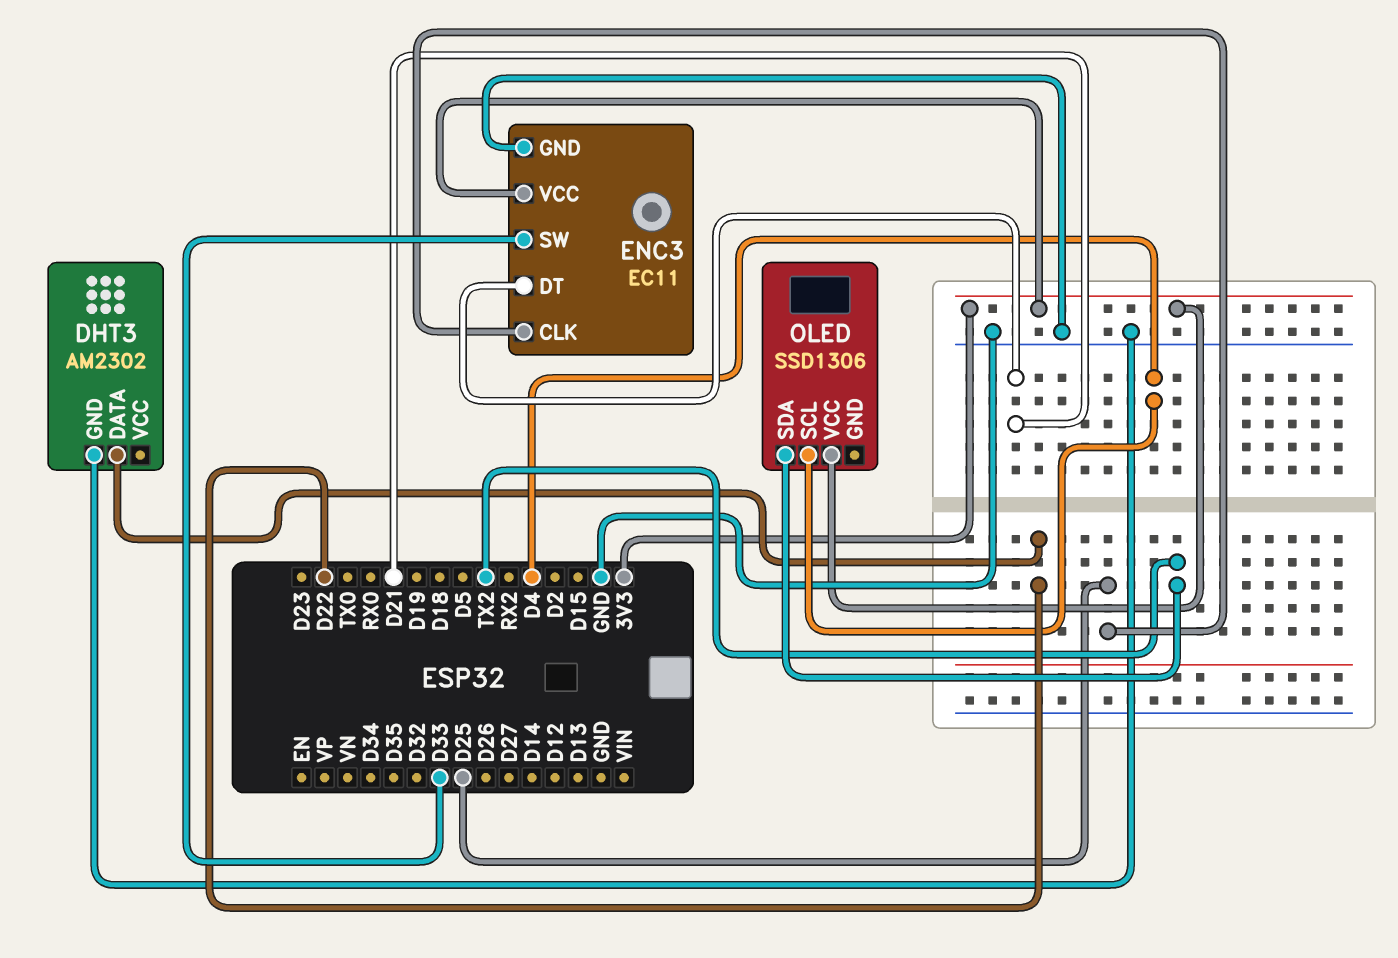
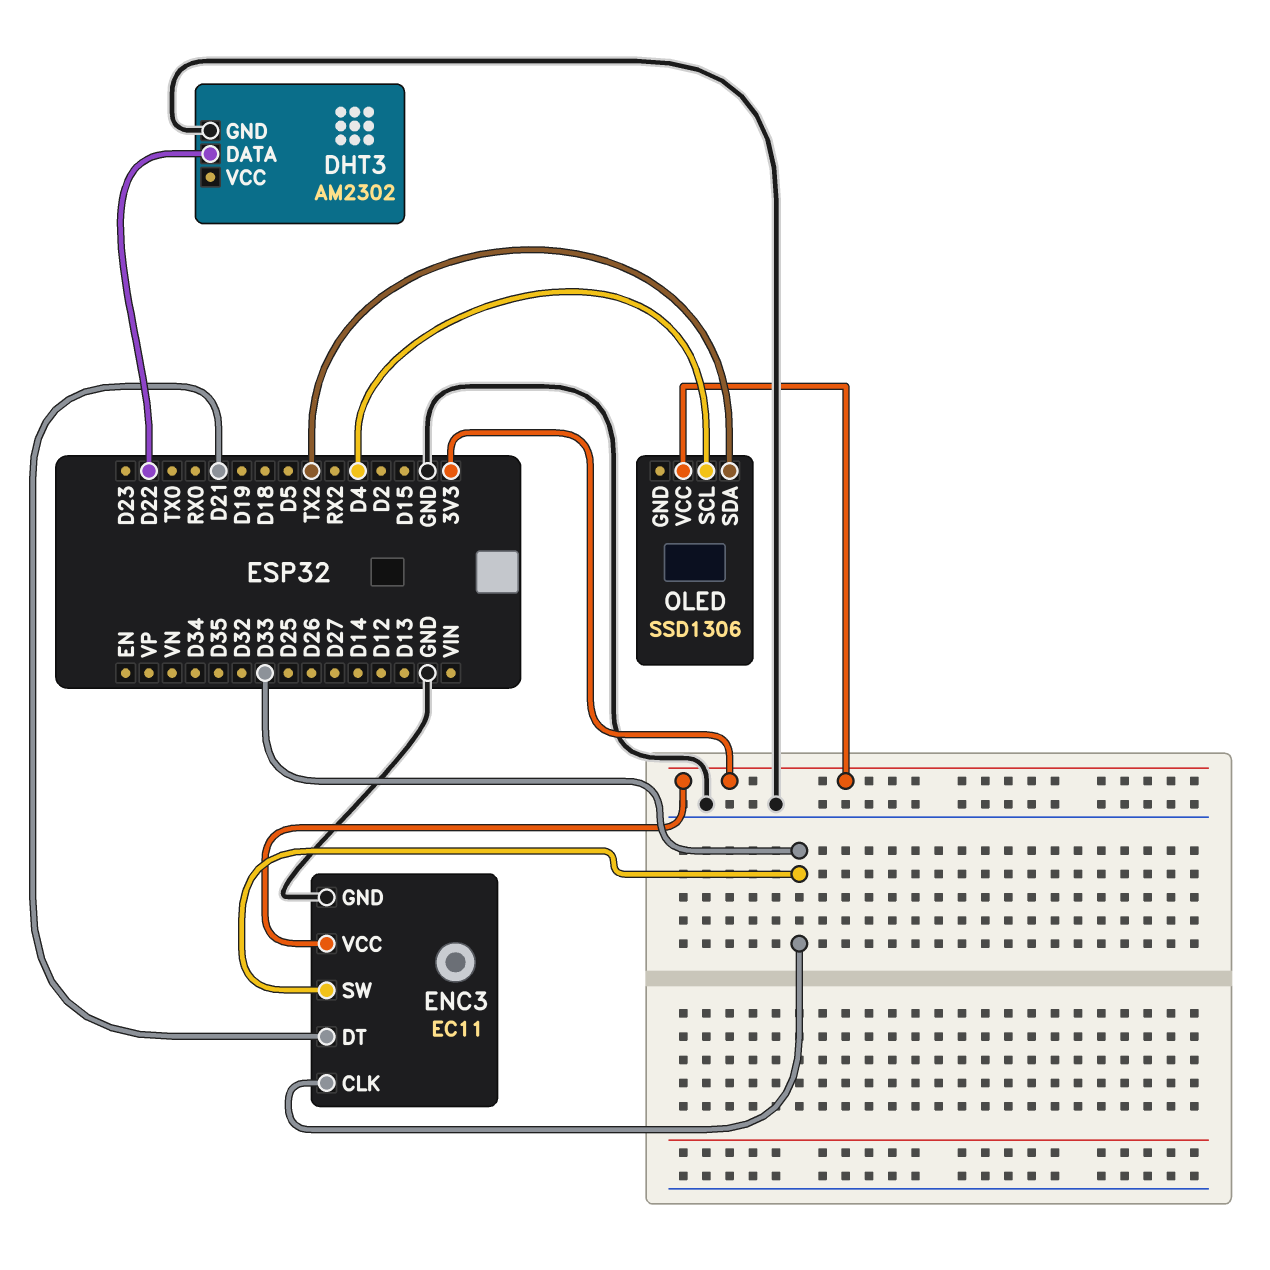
ENC3 pin CLK: D25 -> D33

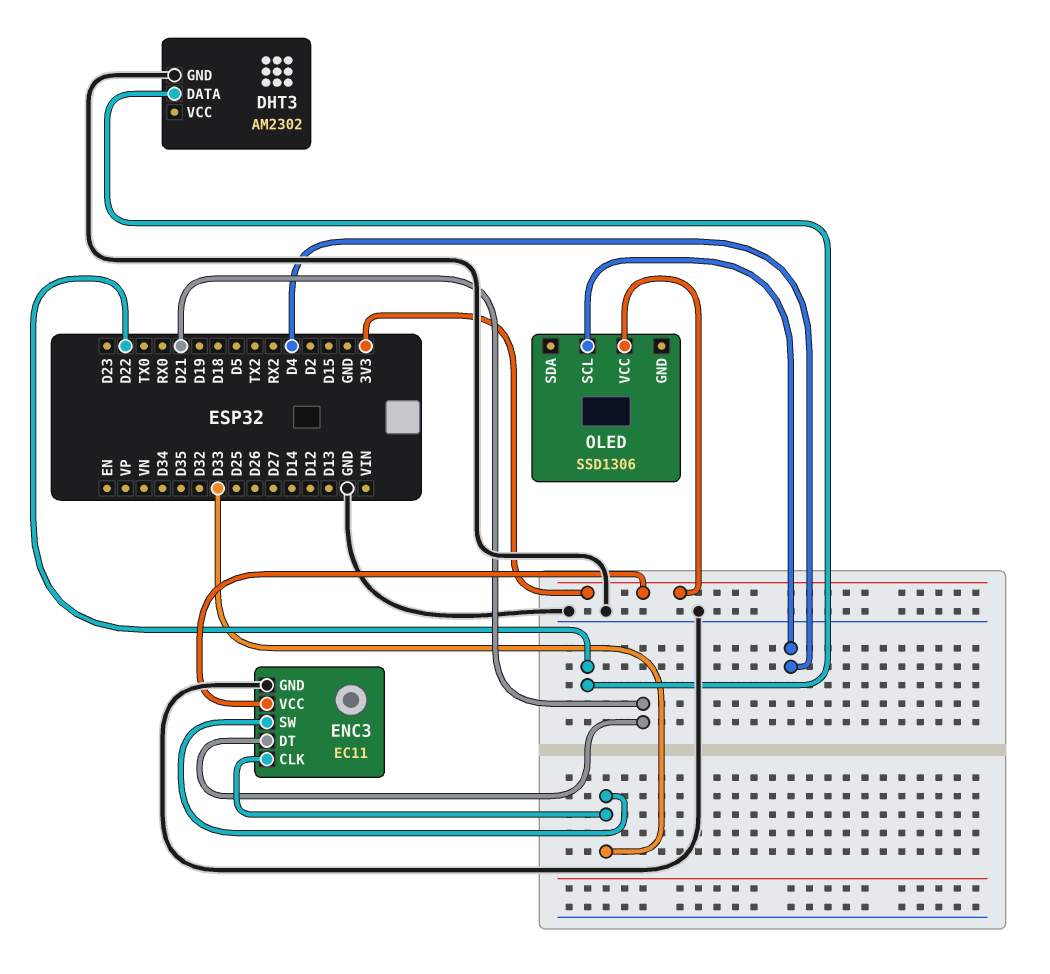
OLED pin SDA: TX2 -> none

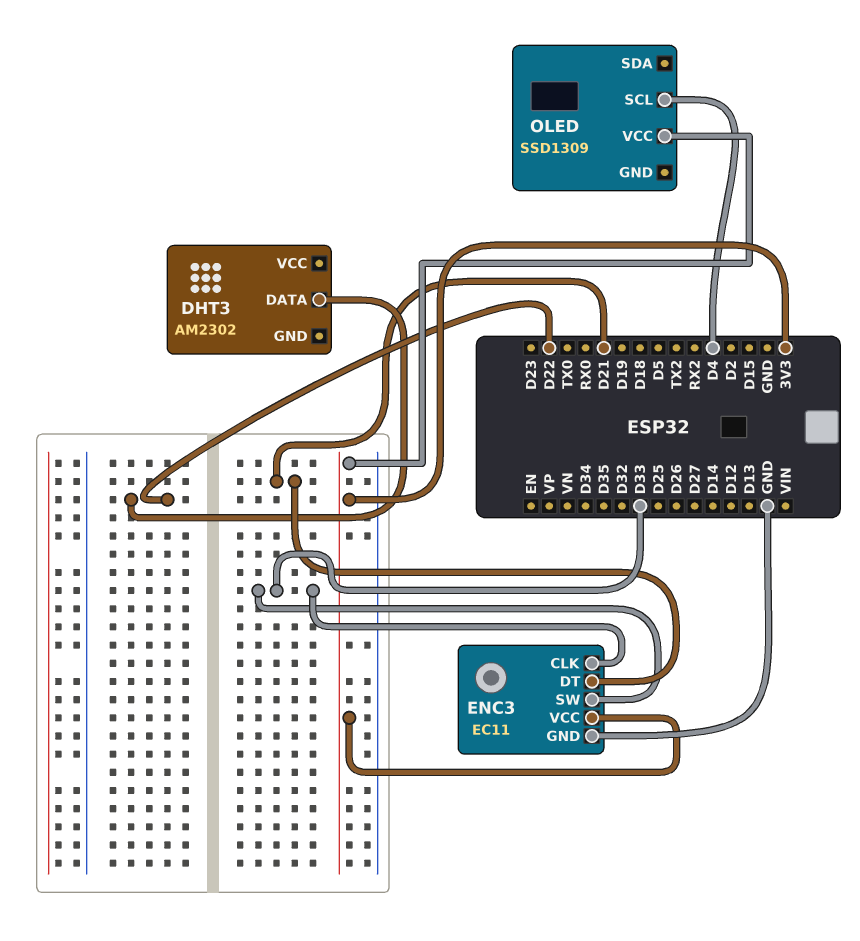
DHT3 pin GND: GND -> none
OLED: SSD1306 -> SSD1309

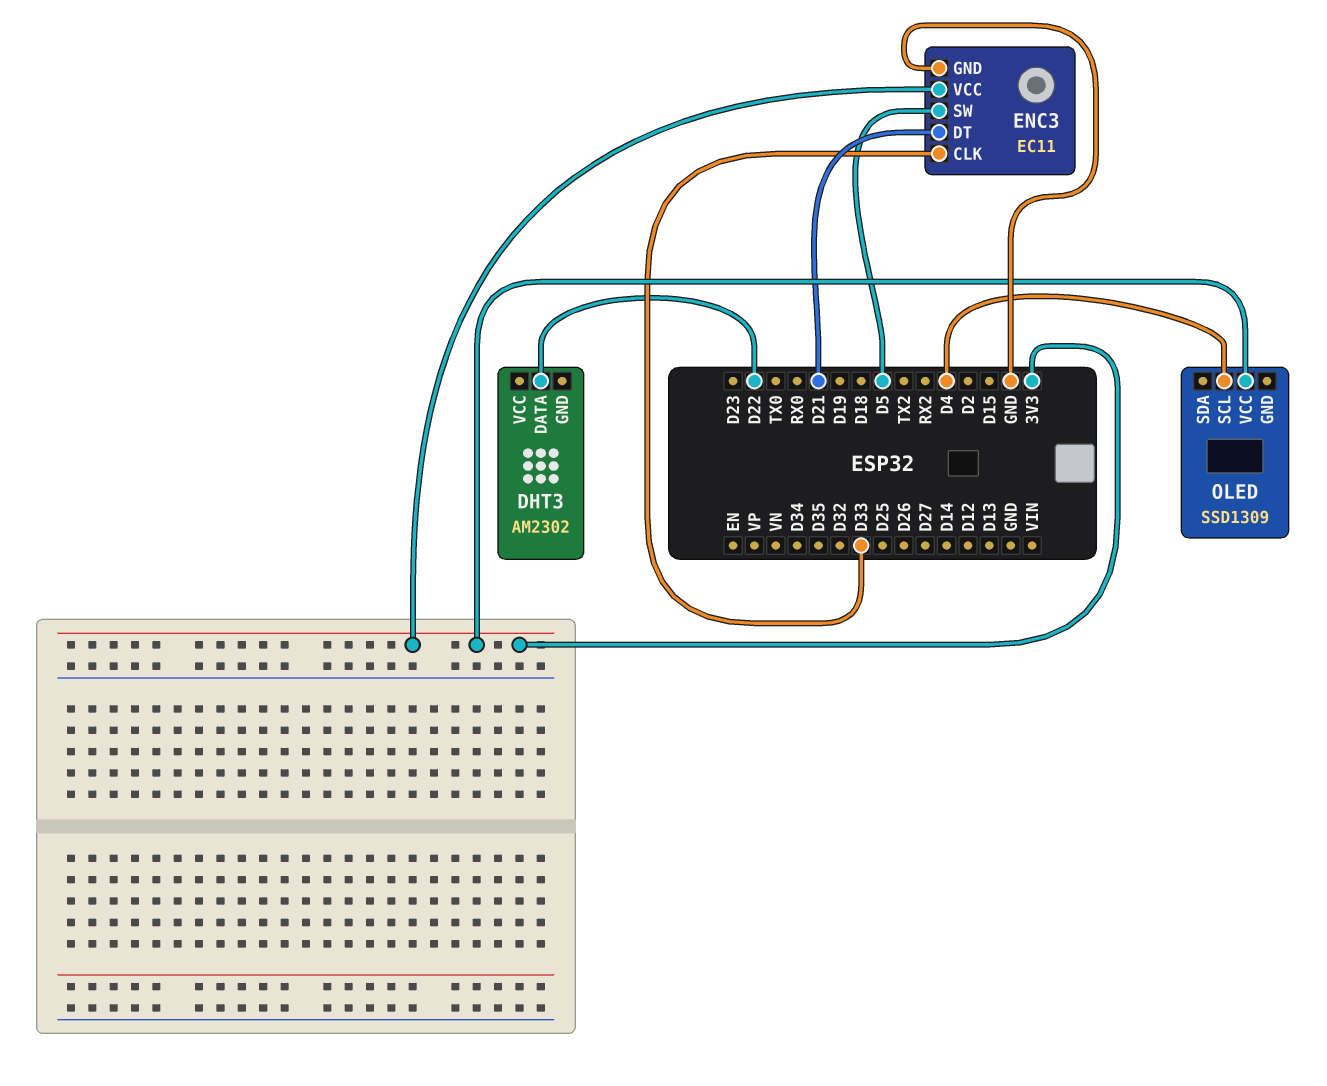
ENC3 pin SW: D33 -> D5

